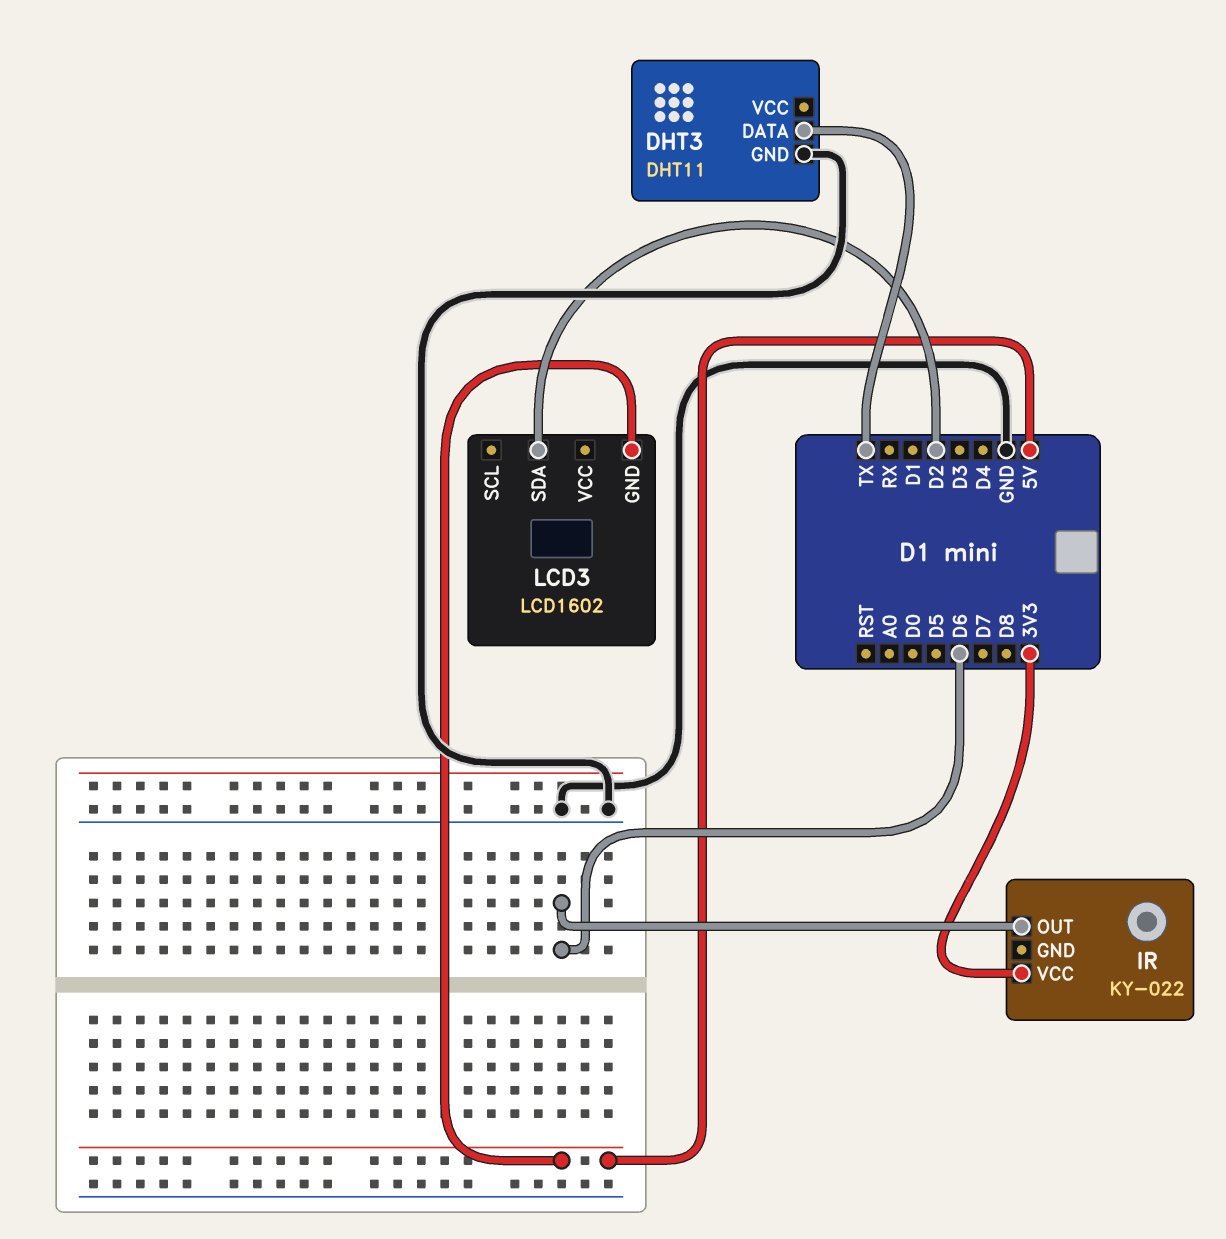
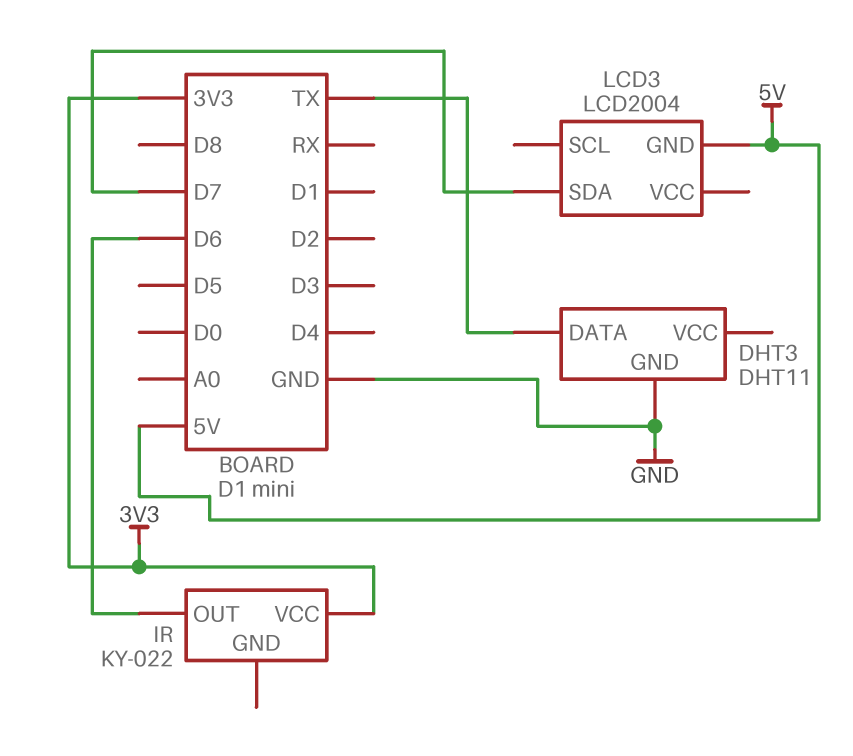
LCD3: LCD1602 -> LCD2004
LCD3 pin SDA: D2 -> D7

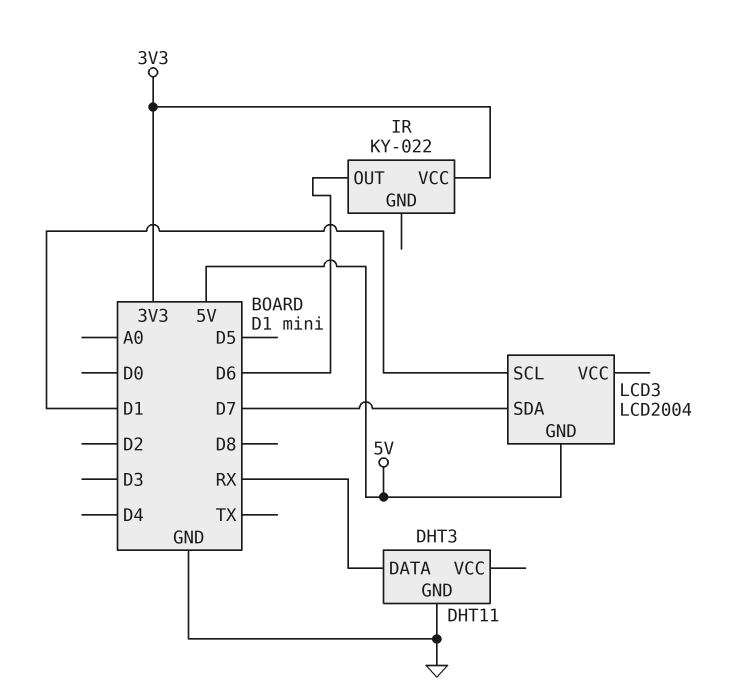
DHT3 pin DATA: TX -> RX
LCD3 pin SCL: none -> D1

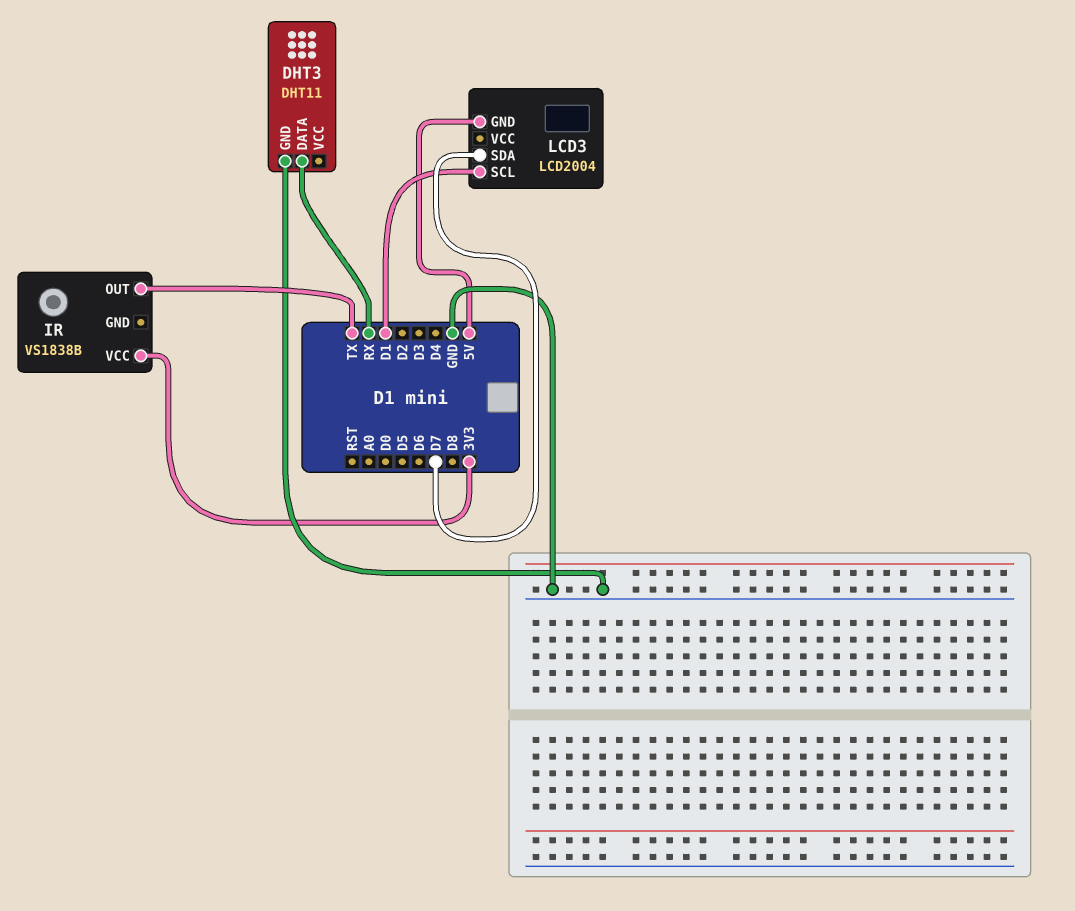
IR: KY-022 -> VS1838B
IR pin OUT: D6 -> TX

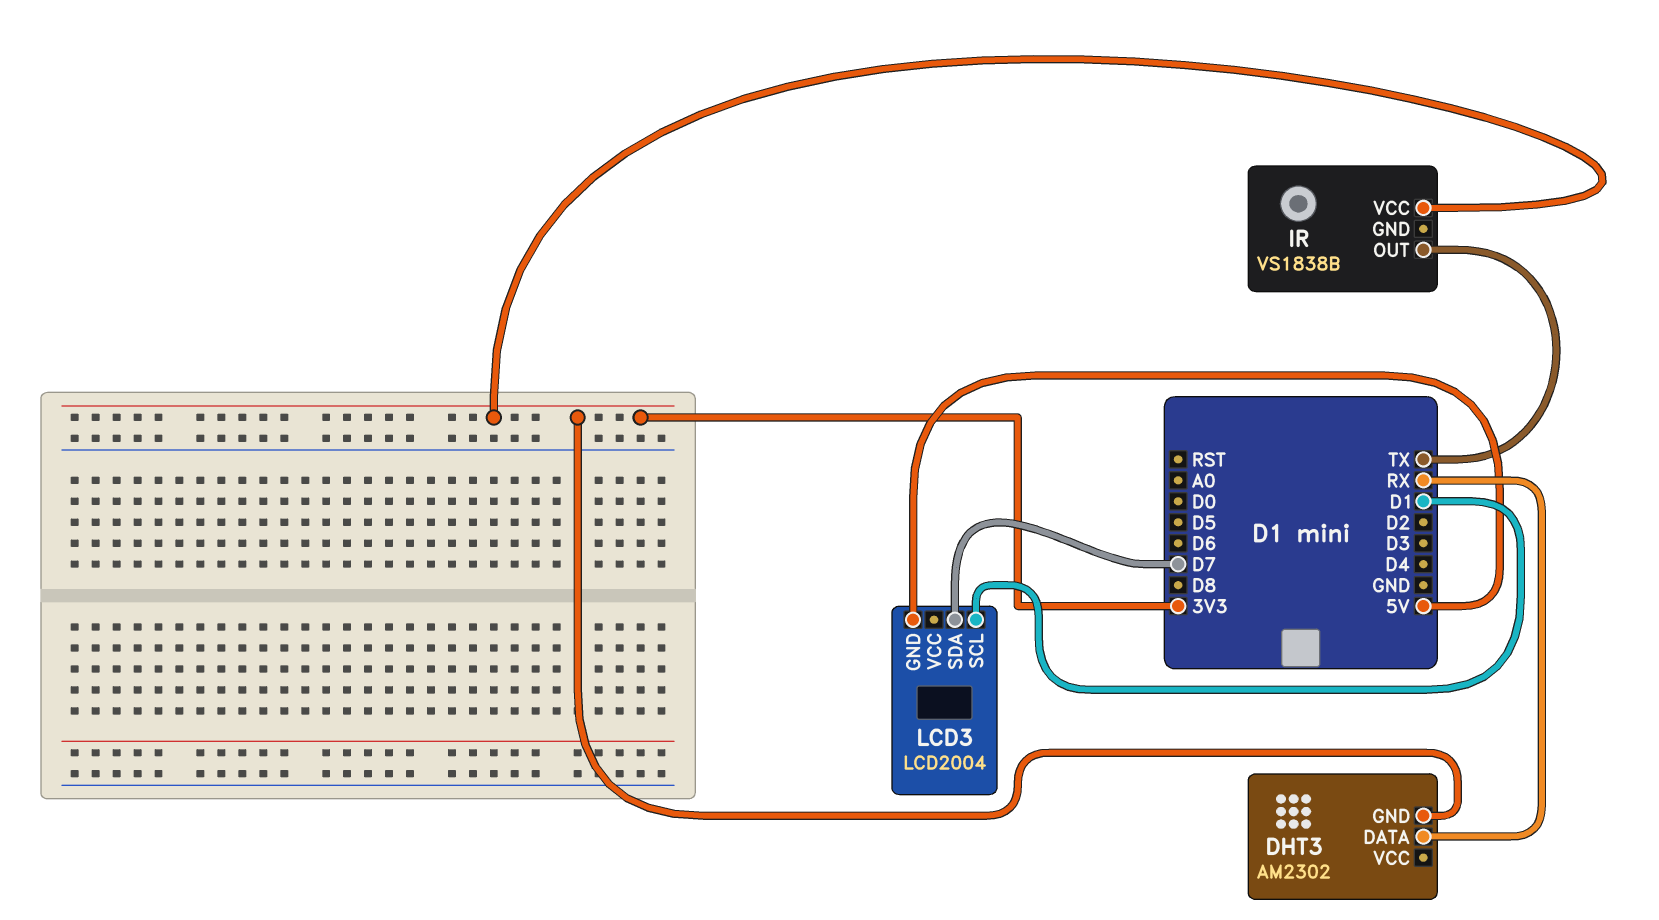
DHT3: DHT11 -> AM2302
DHT3 pin GND: GND -> 3V3

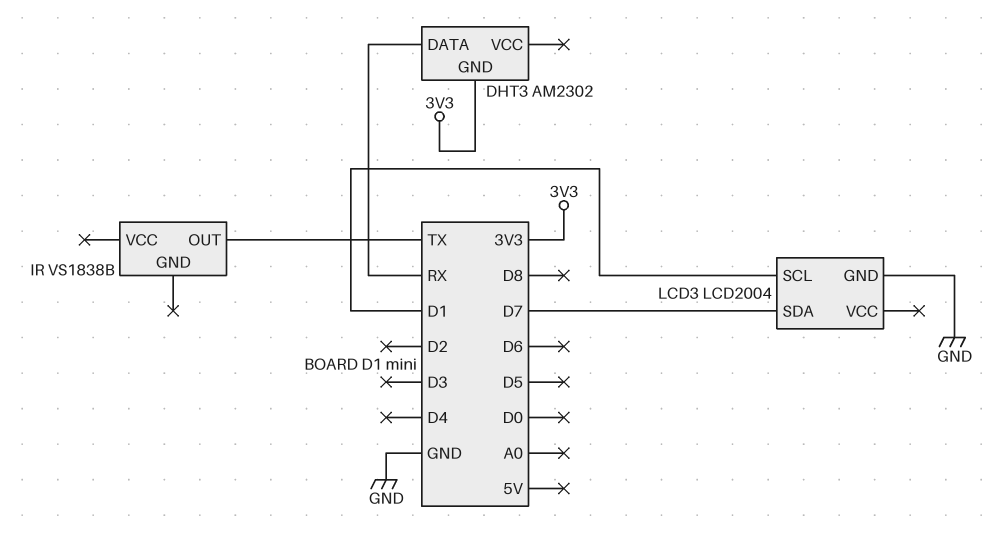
IR pin VCC: 3V3 -> none
LCD3 pin GND: 5V -> GND

